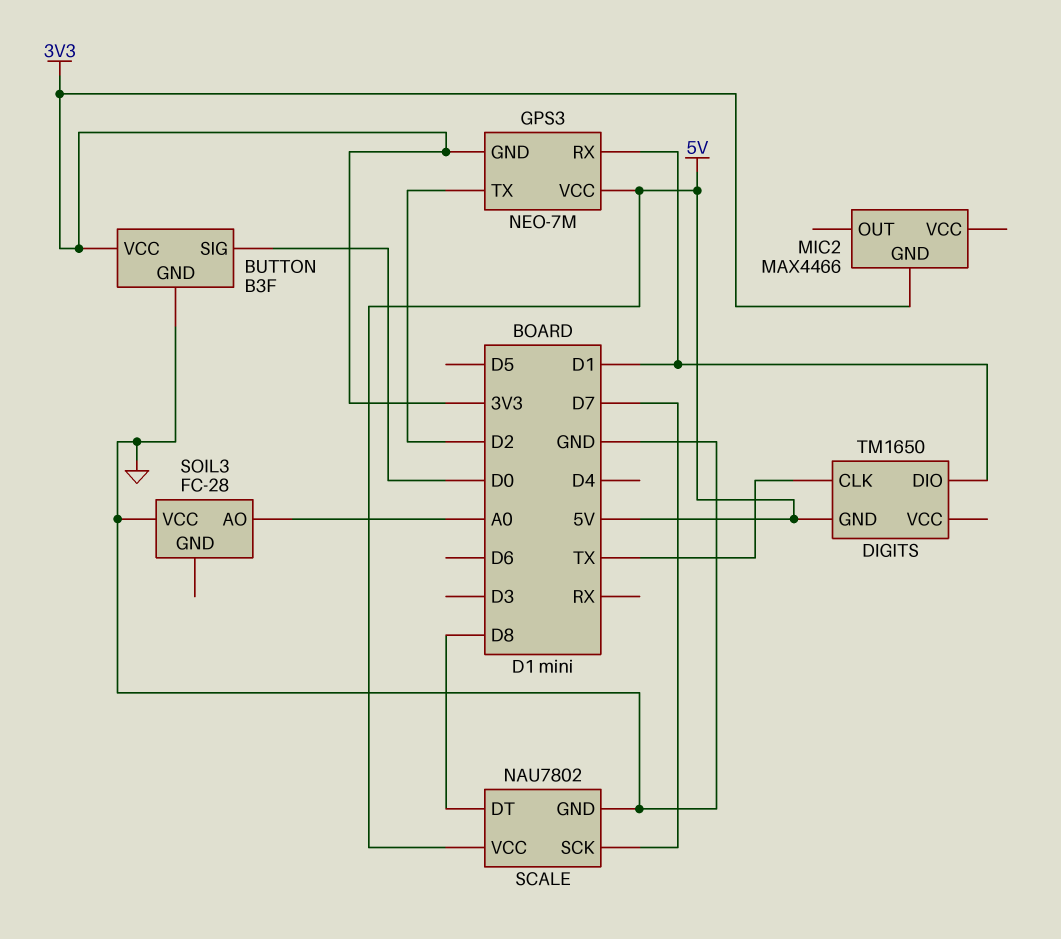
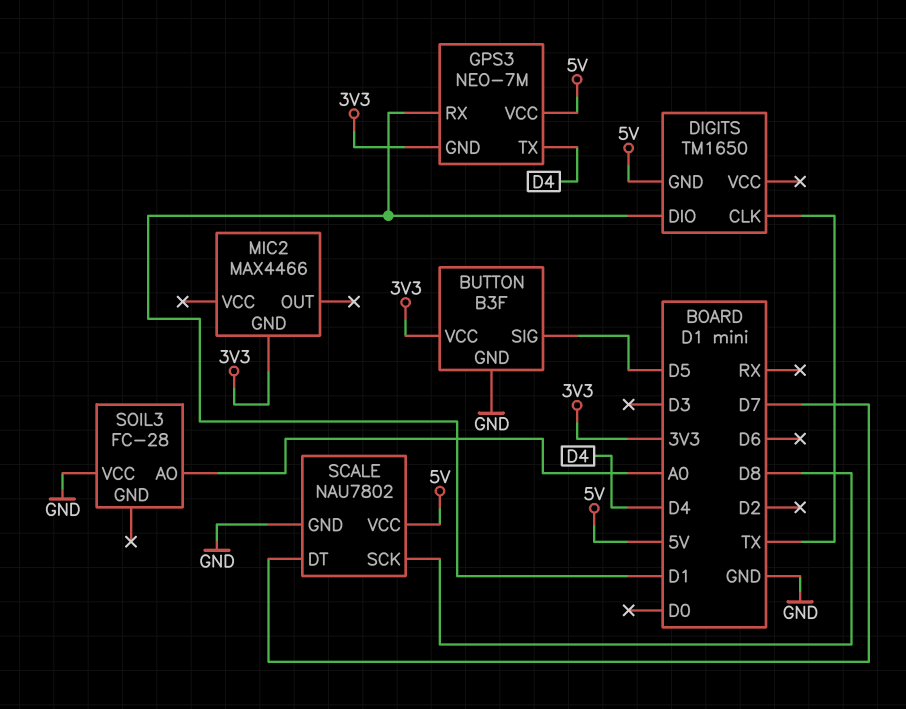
BUTTON pin SIG: D0 -> D5
GPS3 pin TX: D2 -> D4
SCALE pin DT: D8 -> D7
SCALE pin SCK: D7 -> D8

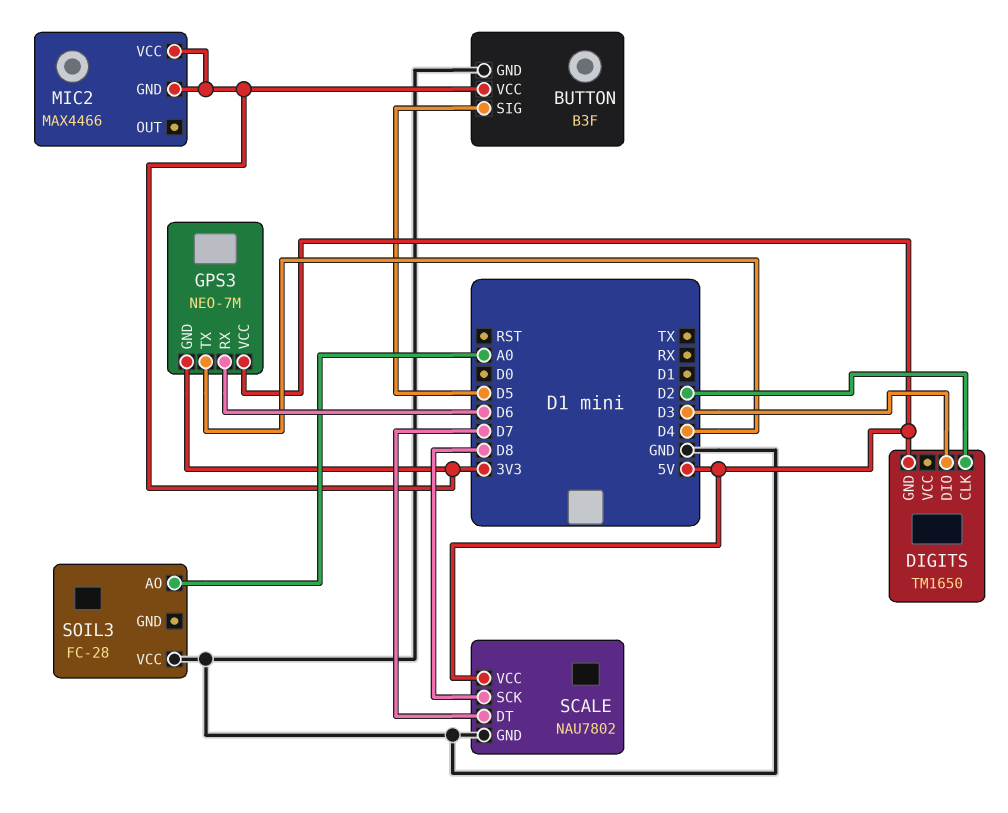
DIGITS pin CLK: TX -> D2
DIGITS pin DIO: D1 -> D3
GPS3 pin RX: D1 -> D6
MIC2 pin VCC: none -> 3V3

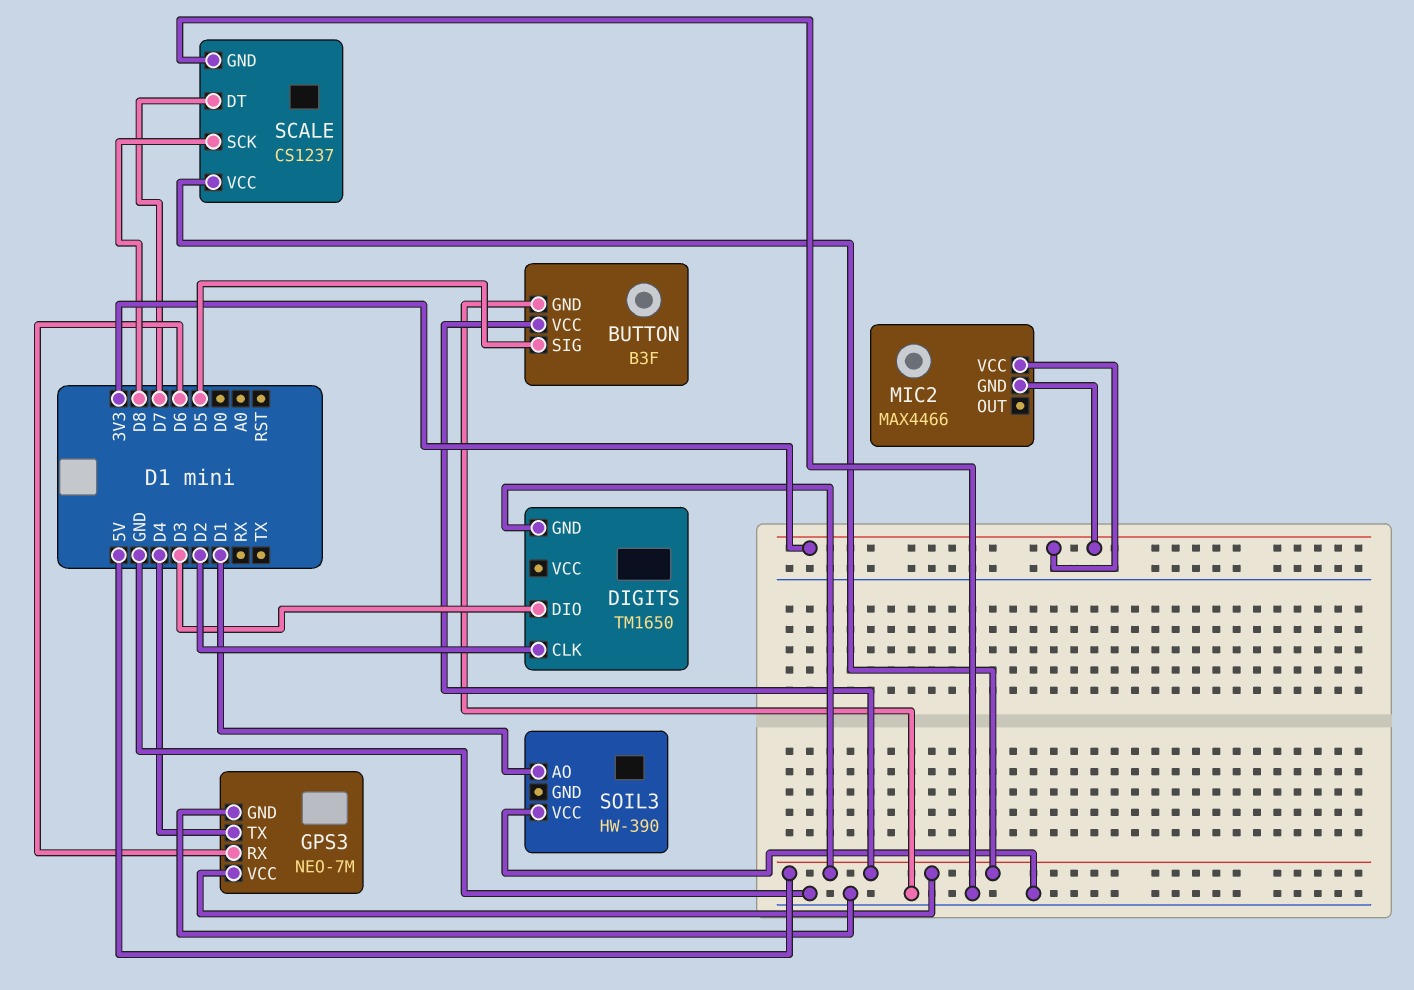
BUTTON pin VCC: 3V3 -> 5V
GPS3 pin GND: 3V3 -> GND
SCALE: NAU7802 -> CS1237
SOIL3: FC-28 -> HW-390
SOIL3 pin AO: A0 -> D1

